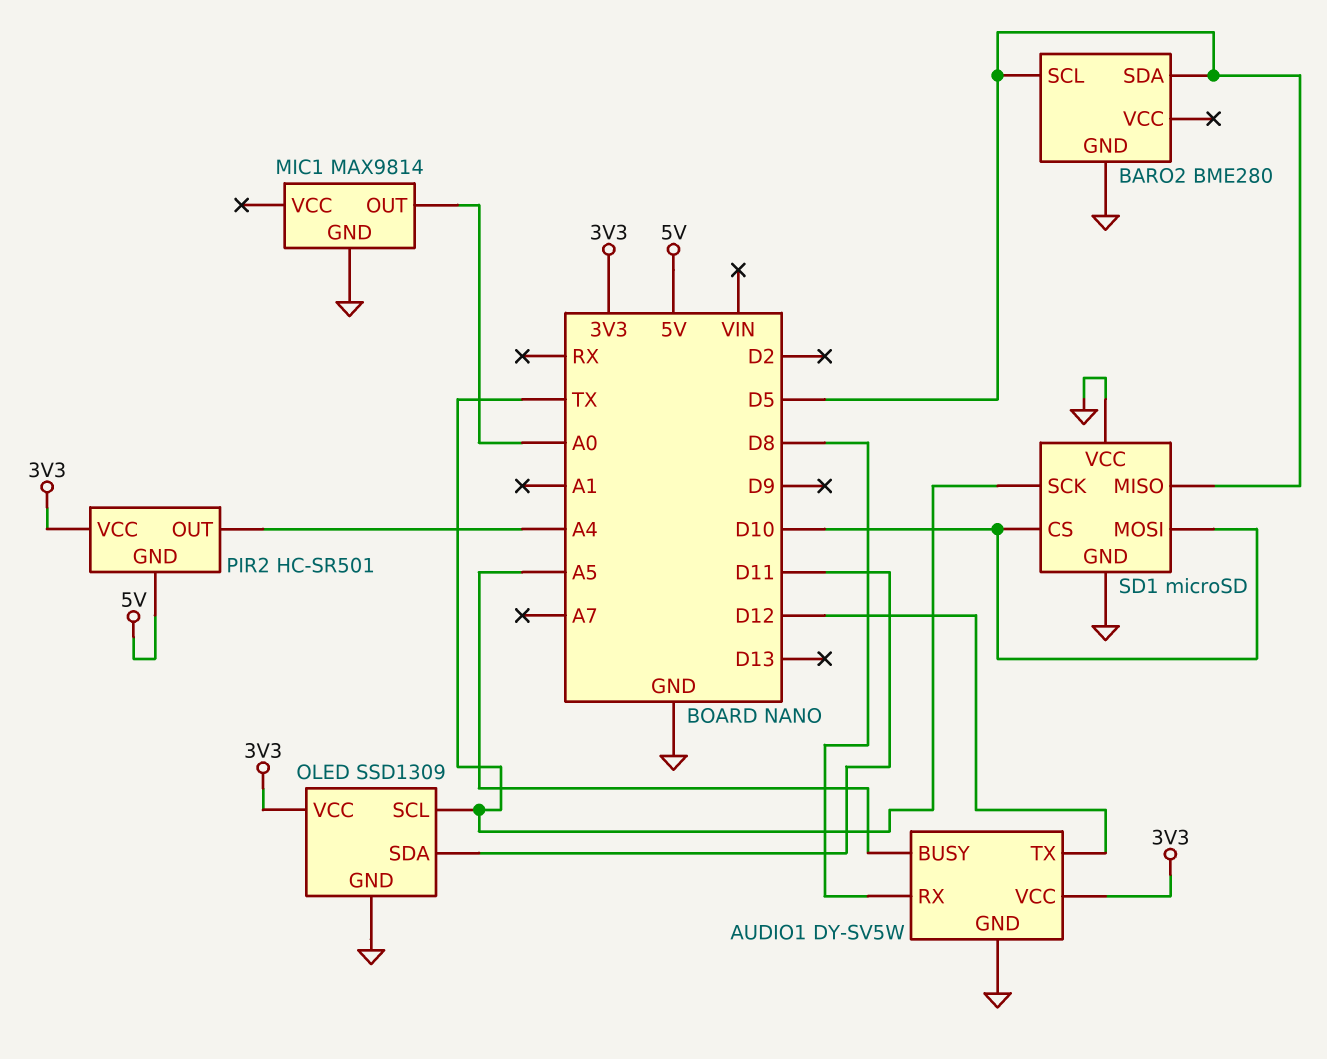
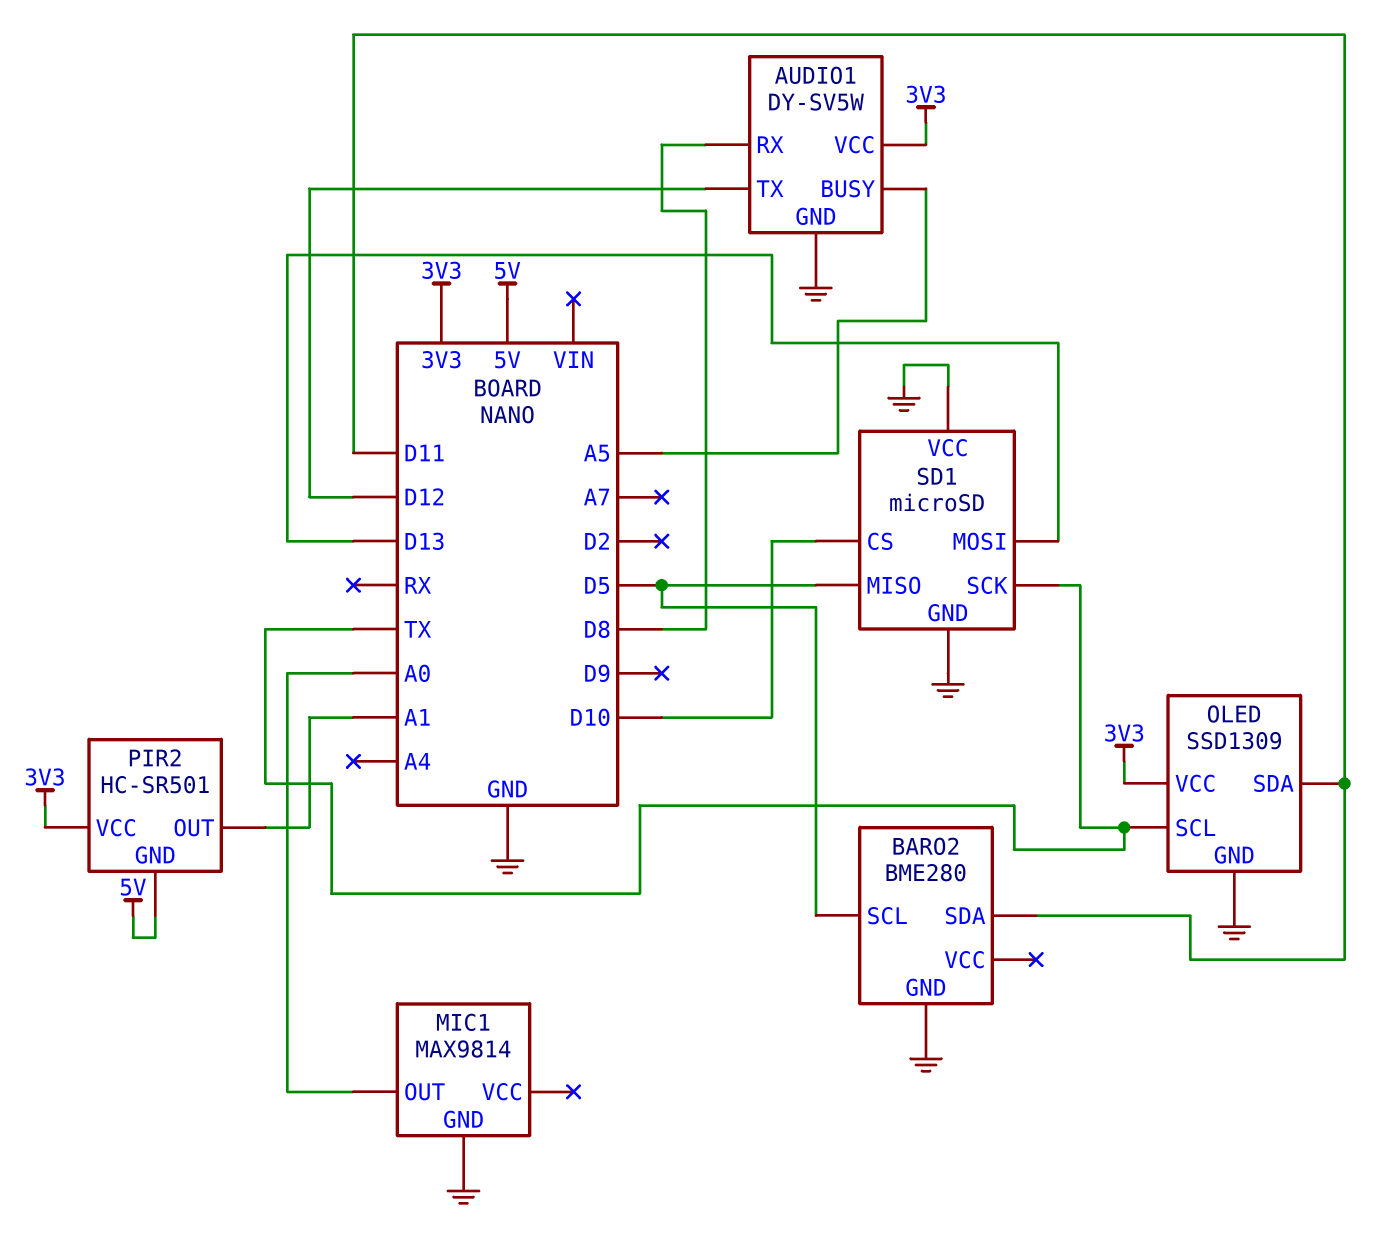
BARO2 pin SDA: D5 -> D11
PIR2 pin OUT: A4 -> A1
SD1 pin MOSI: D10 -> D13

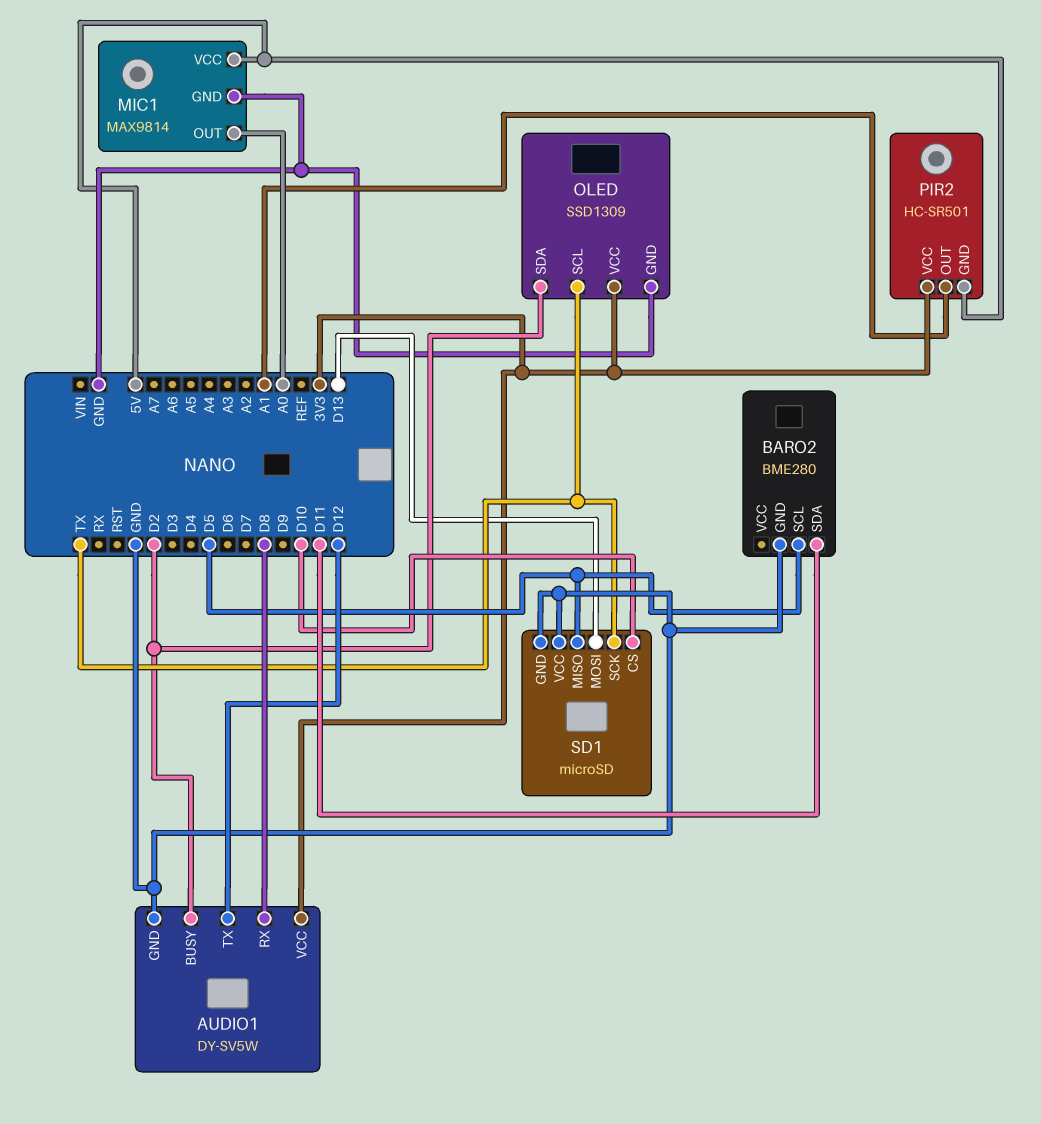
AUDIO1 pin BUSY: A5 -> D2
MIC1 pin VCC: none -> 5V
OLED pin SDA: D11 -> D2

